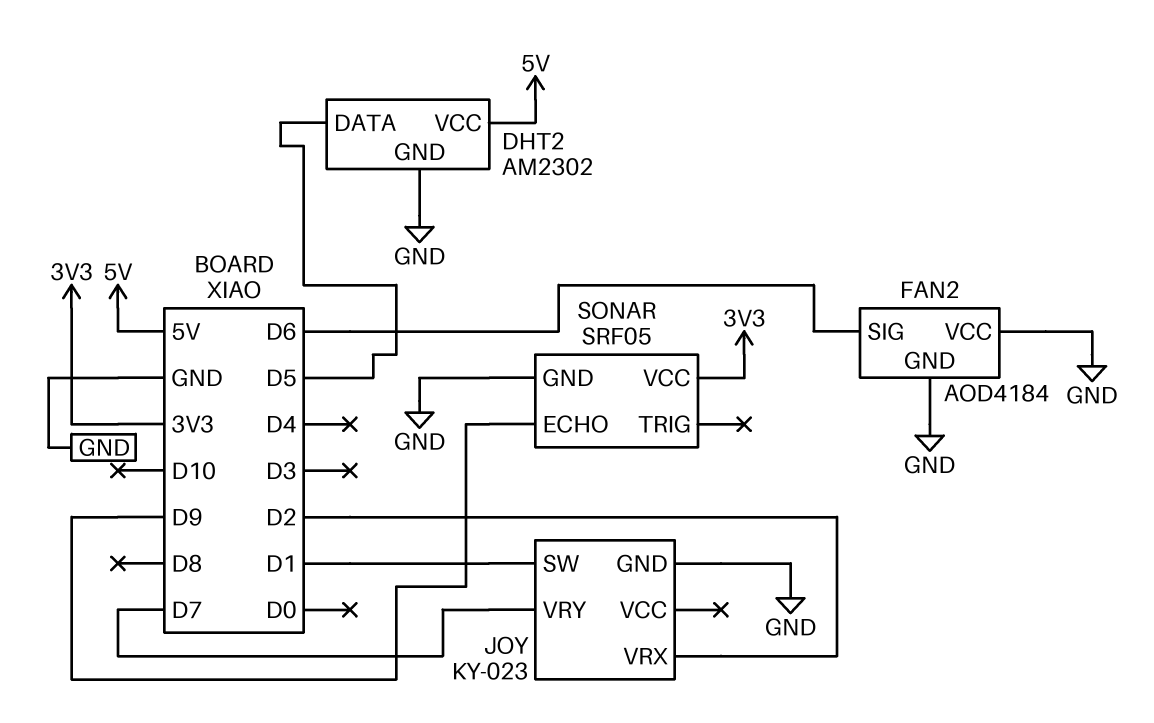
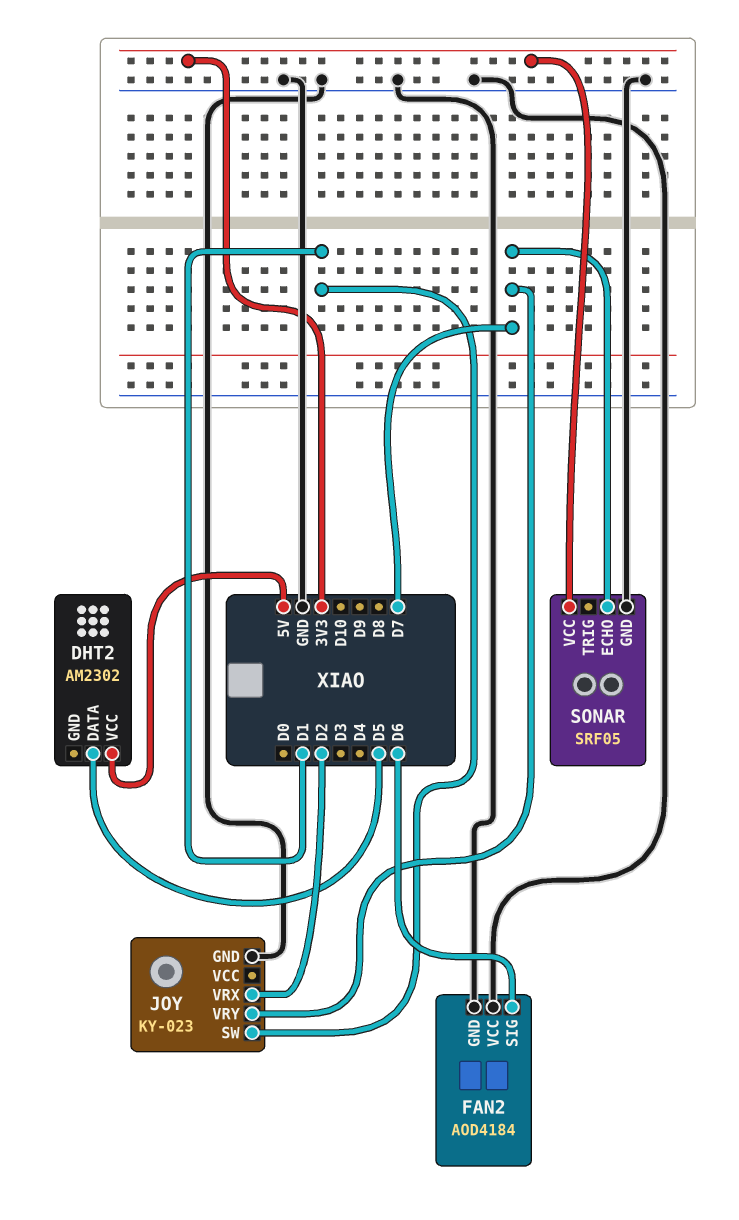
DHT2 pin GND: GND -> none
SONAR pin ECHO: D9 -> D7

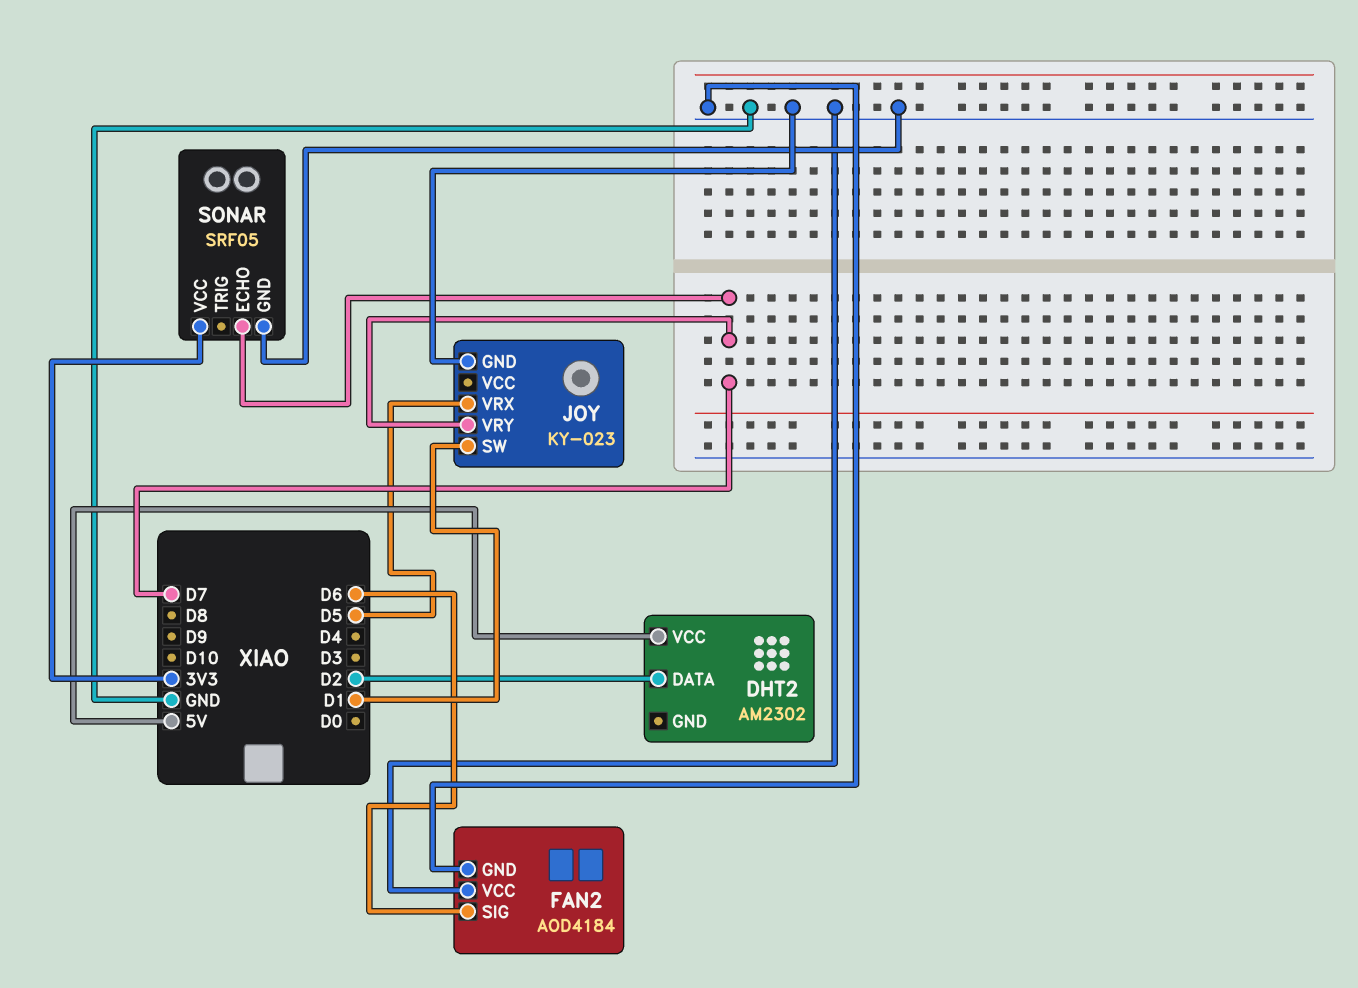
DHT2 pin DATA: D5 -> D2
JOY pin VRX: D2 -> D5

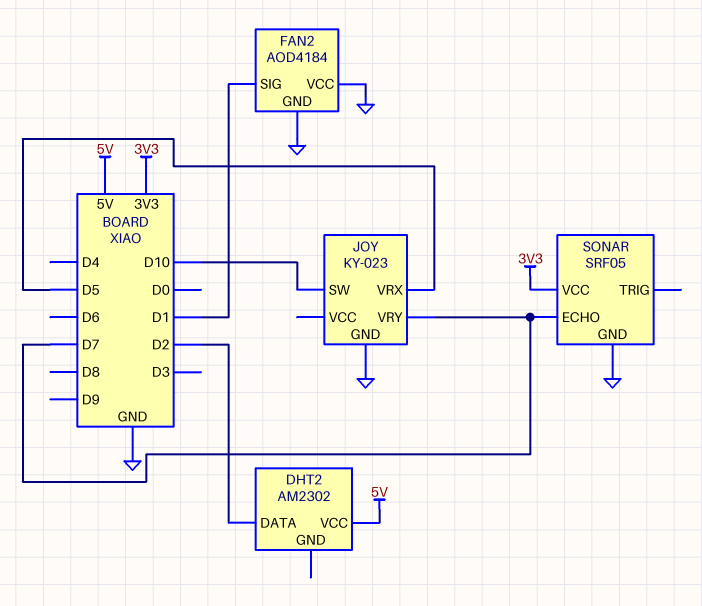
FAN2 pin SIG: D6 -> D1
JOY pin SW: D1 -> D10

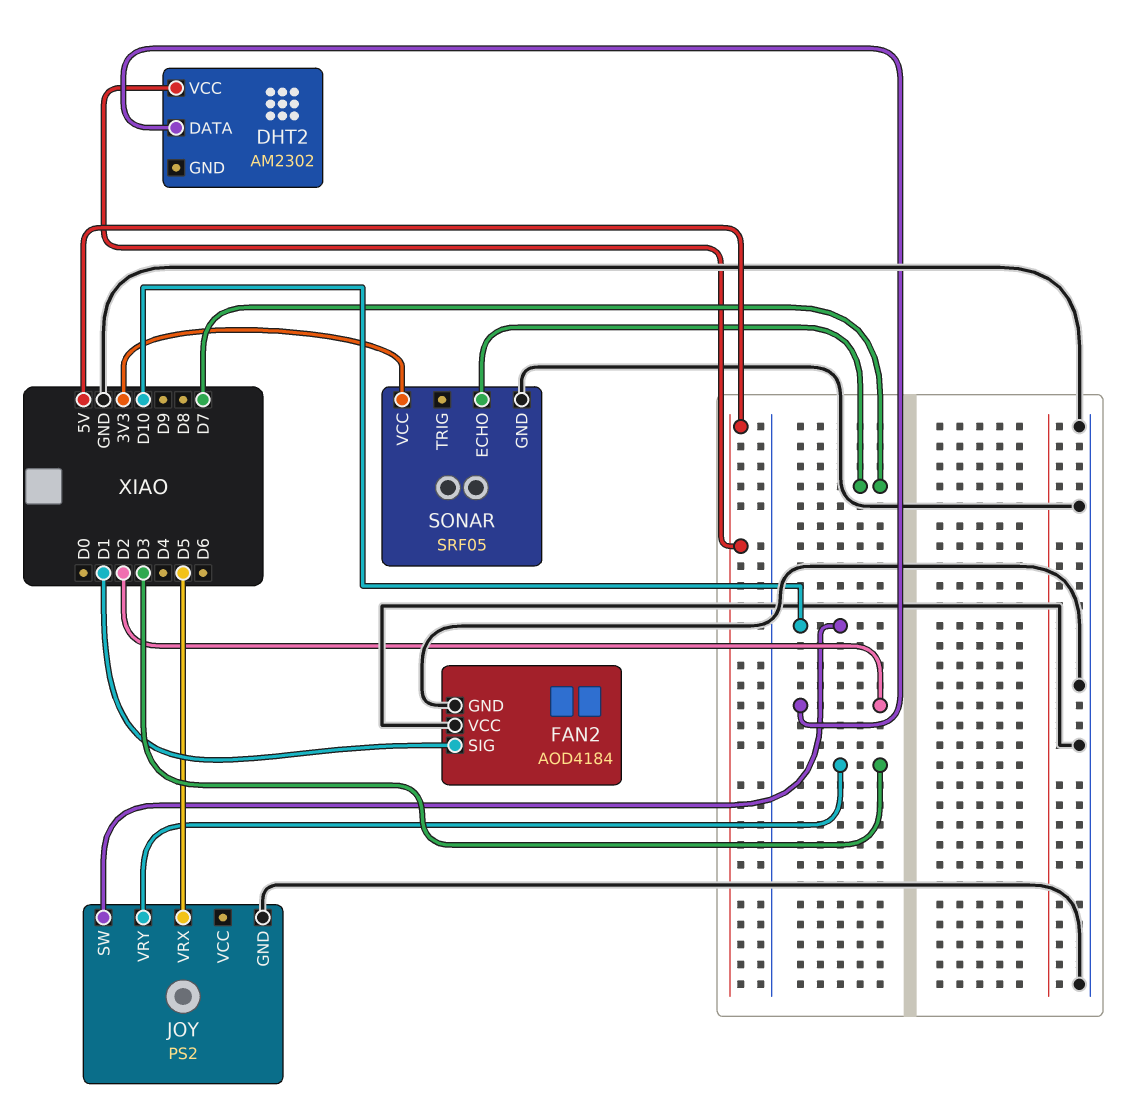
JOY: KY-023 -> PS2
JOY pin VRY: D7 -> D3

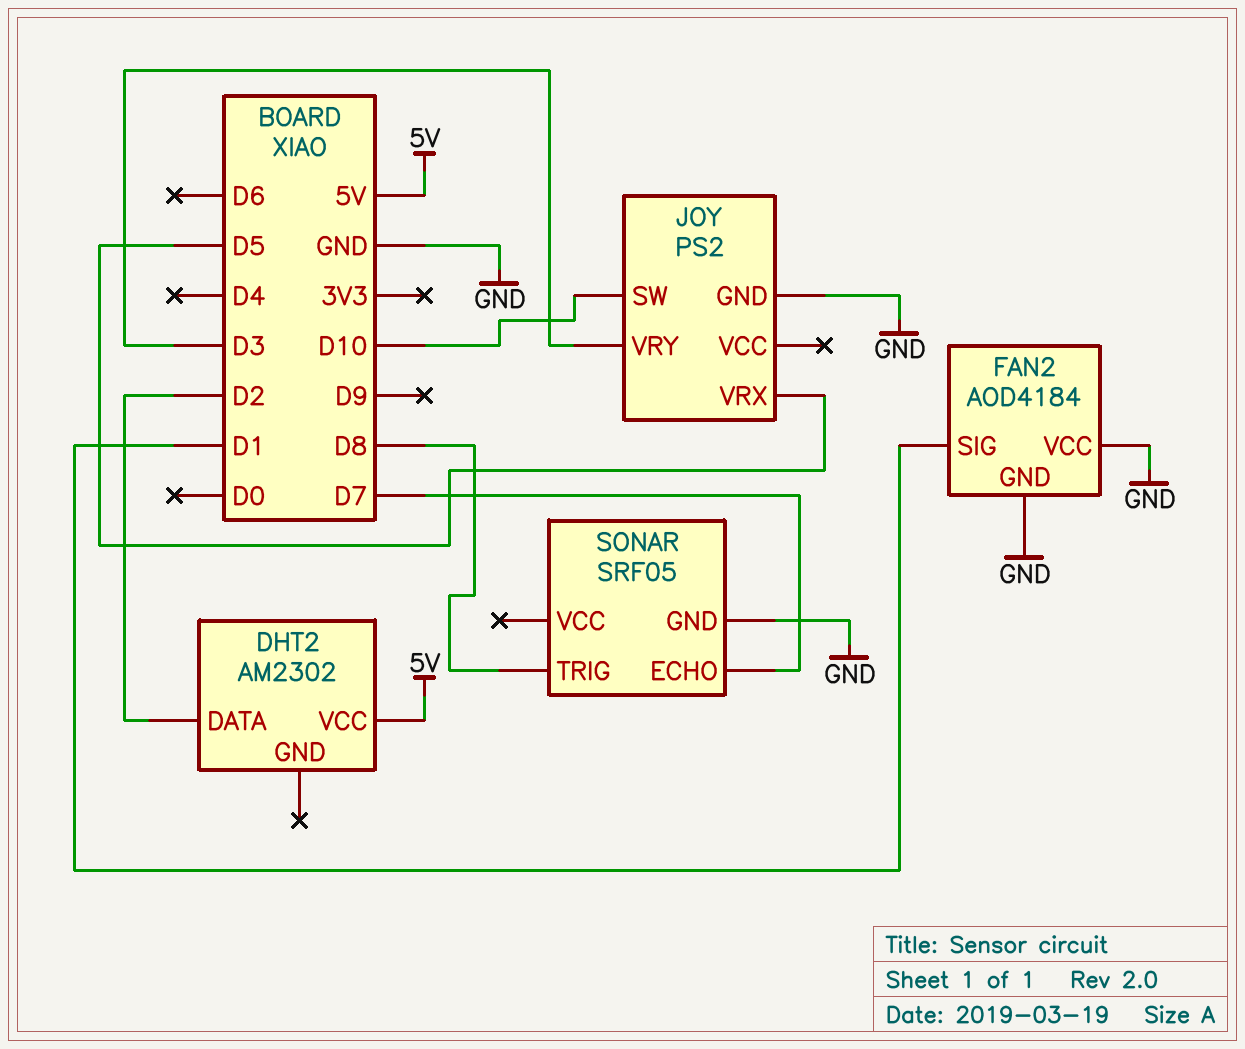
SONAR pin TRIG: none -> D8
SONAR pin VCC: 3V3 -> none

